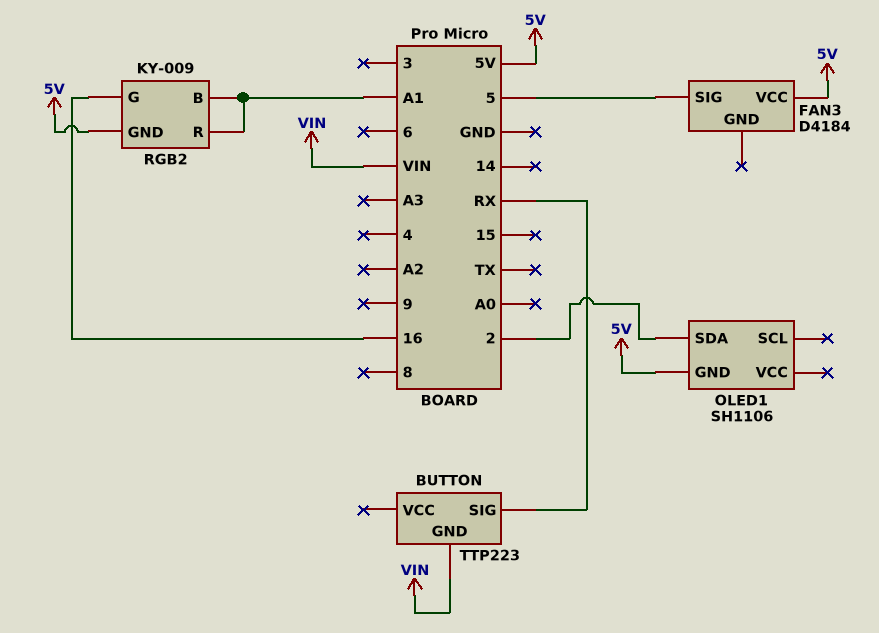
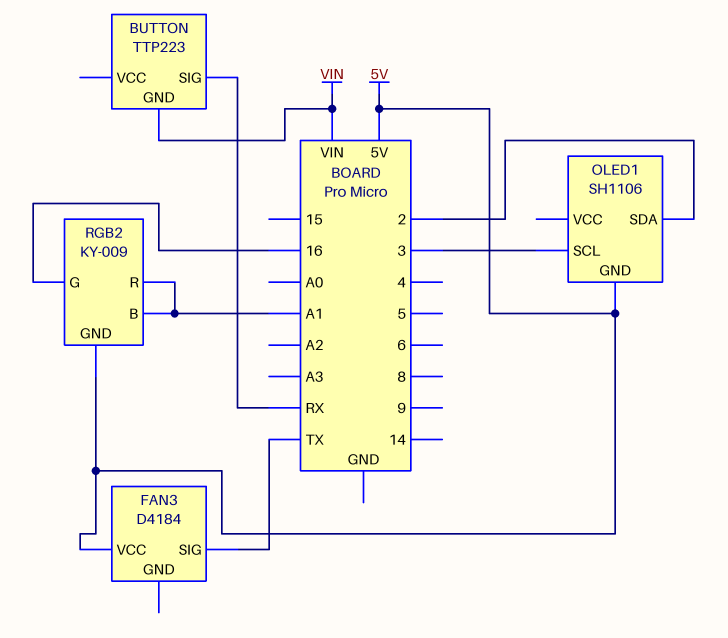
FAN3 pin SIG: 5 -> TX
OLED1 pin SCL: none -> 3

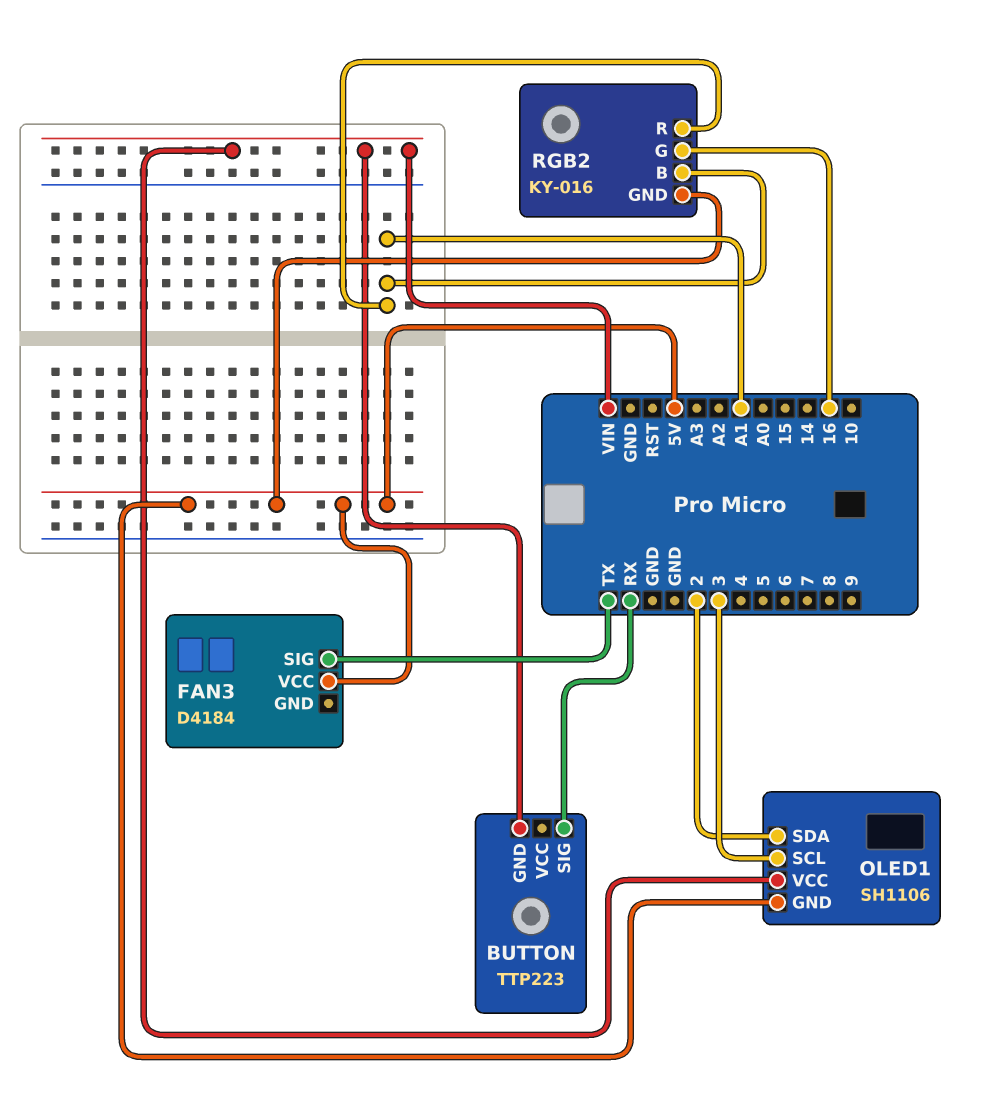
OLED1 pin VCC: none -> VIN
RGB2: KY-009 -> KY-016

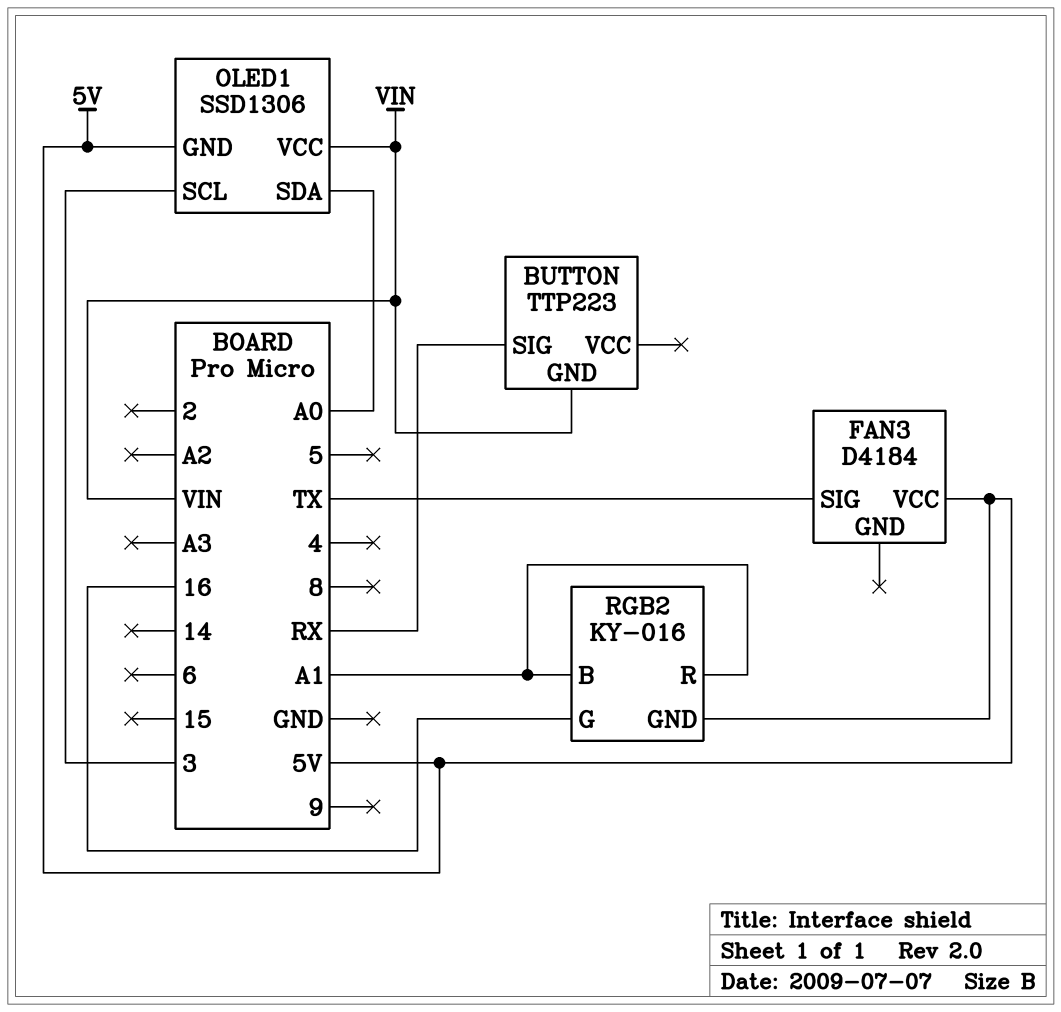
OLED1: SH1106 -> SSD1306
OLED1 pin SDA: 2 -> A0

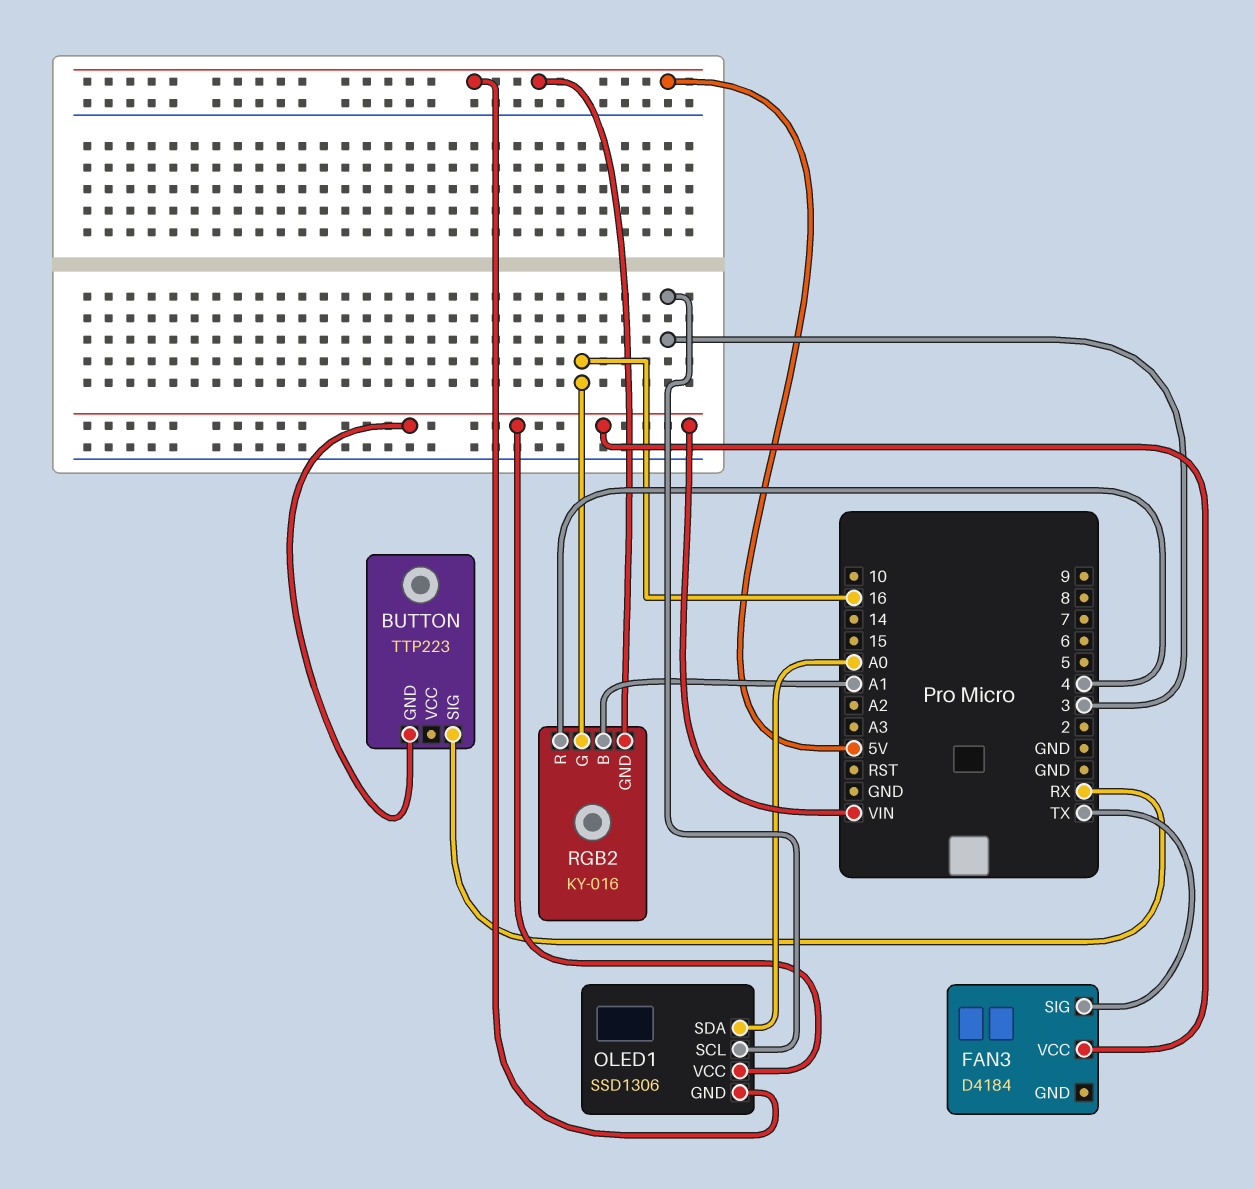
FAN3 pin VCC: 5V -> VIN
RGB2 pin R: A1 -> 4

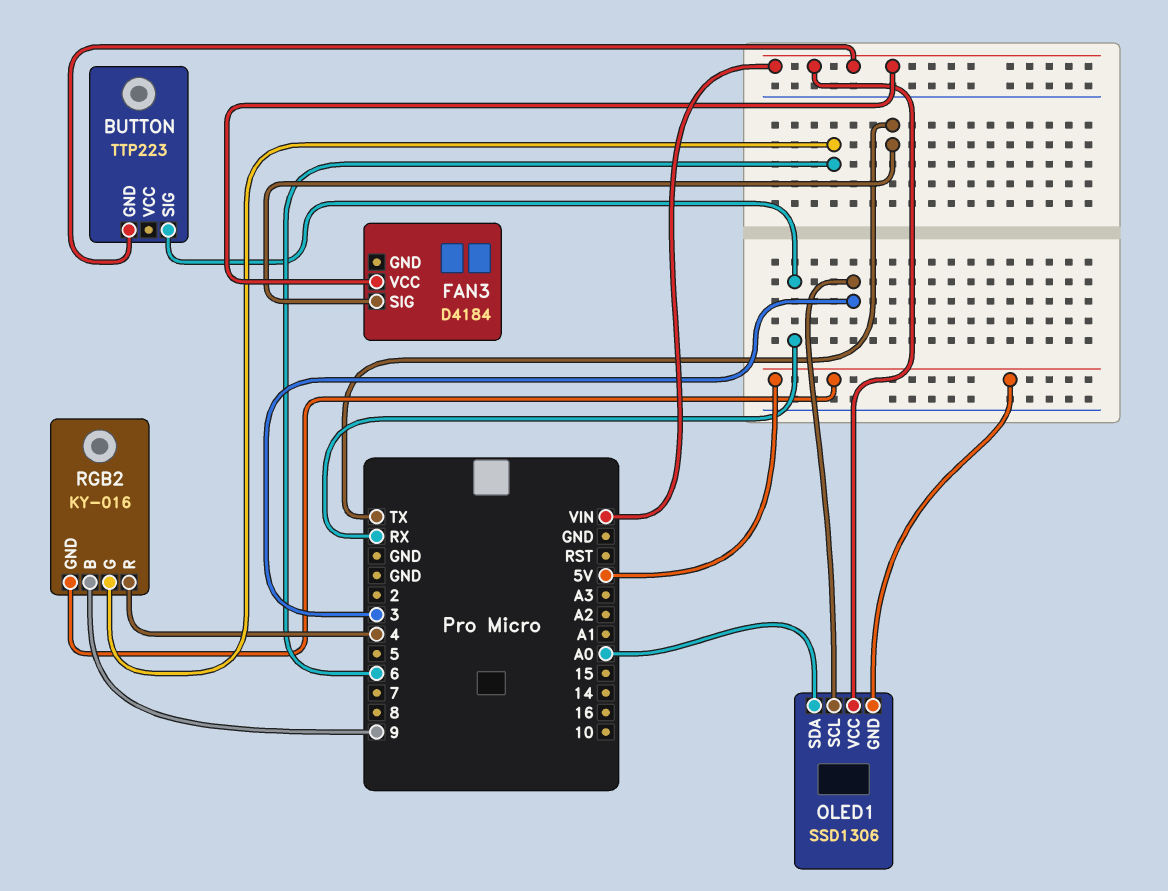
RGB2 pin B: A1 -> 9
RGB2 pin G: 16 -> 6

